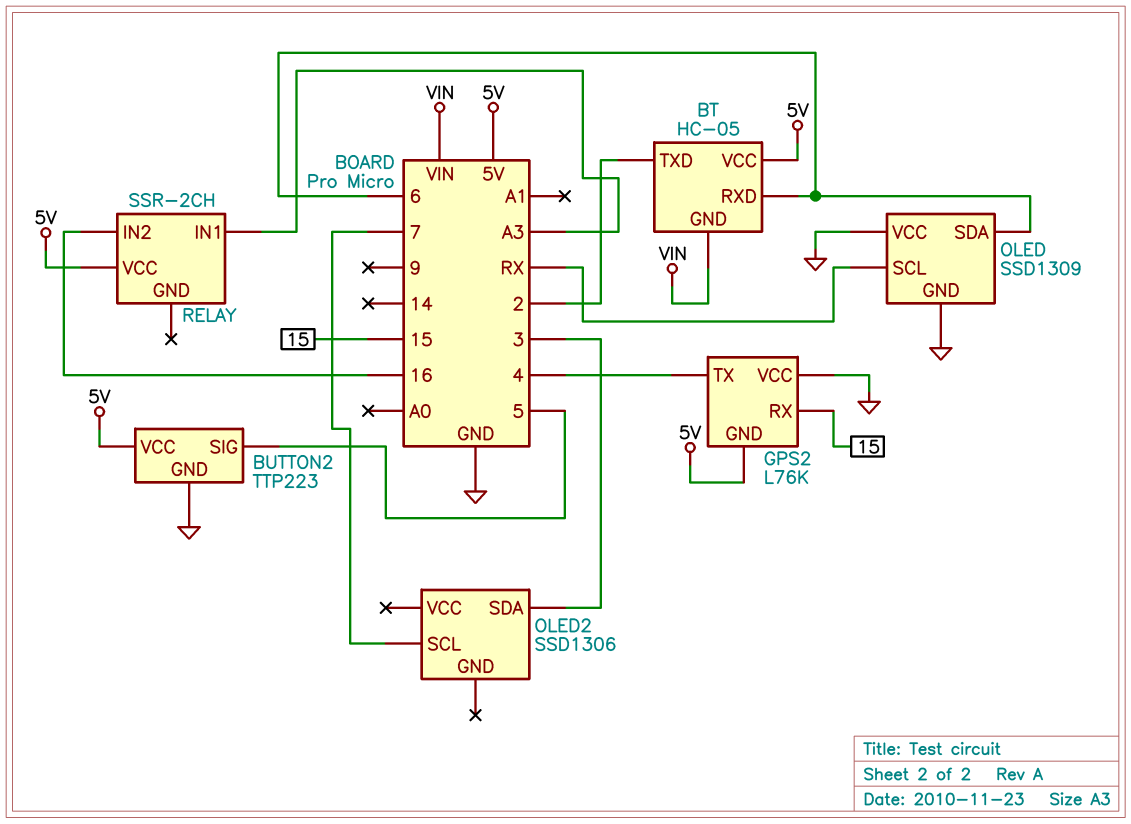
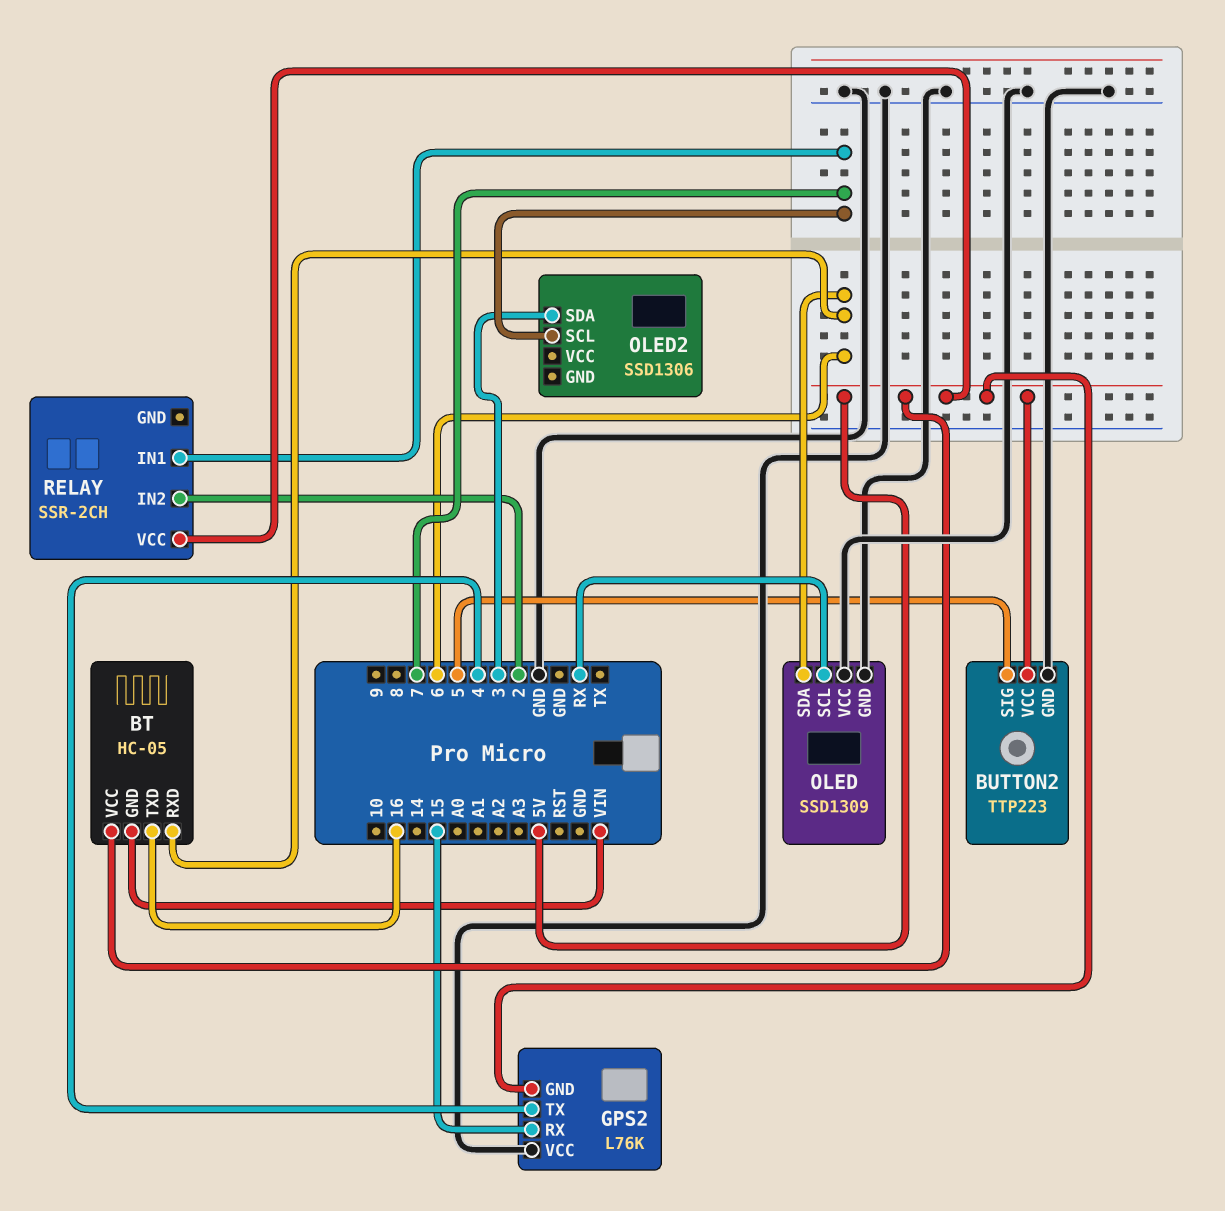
BT pin TXD: 2 -> 16
RELAY pin IN1: A3 -> 7
RELAY pin IN2: 16 -> 2

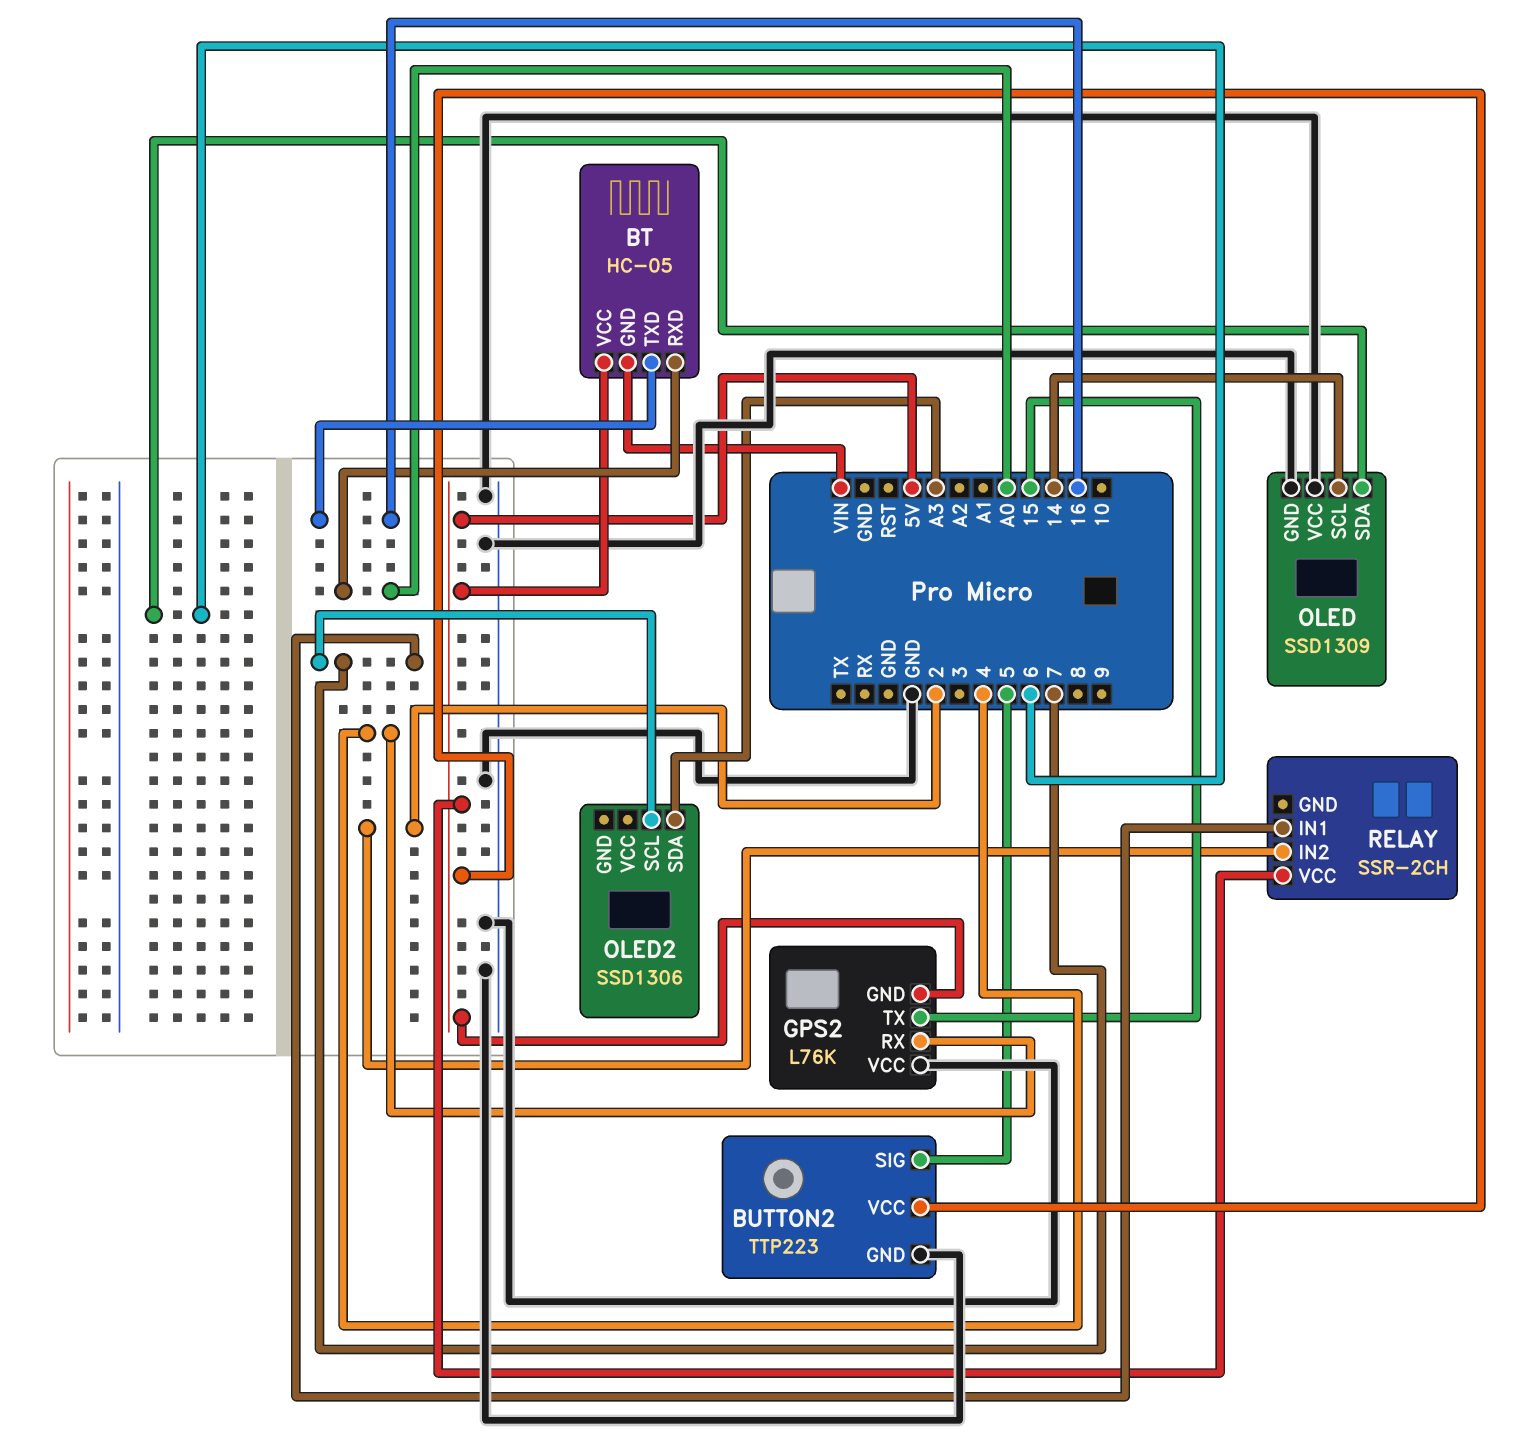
BT pin RXD: 6 -> A0
GPS2 pin RX: 15 -> 4
GPS2 pin TX: 4 -> 15
OLED pin SCL: RX -> 14
OLED2 pin SDA: 3 -> A3

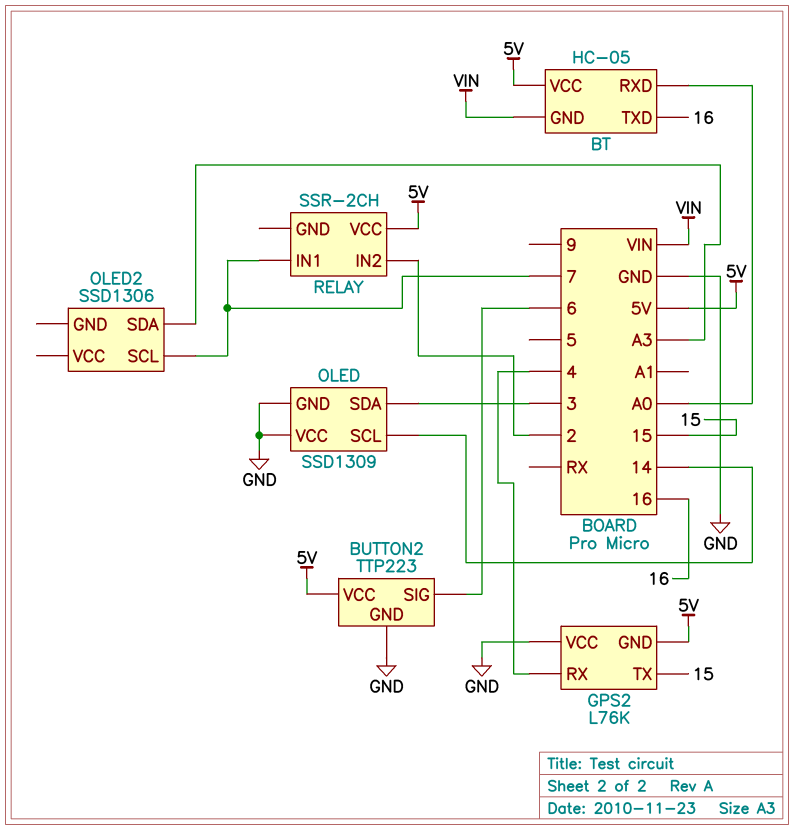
BUTTON2 pin SIG: 5 -> 6
OLED pin SDA: 6 -> 3

